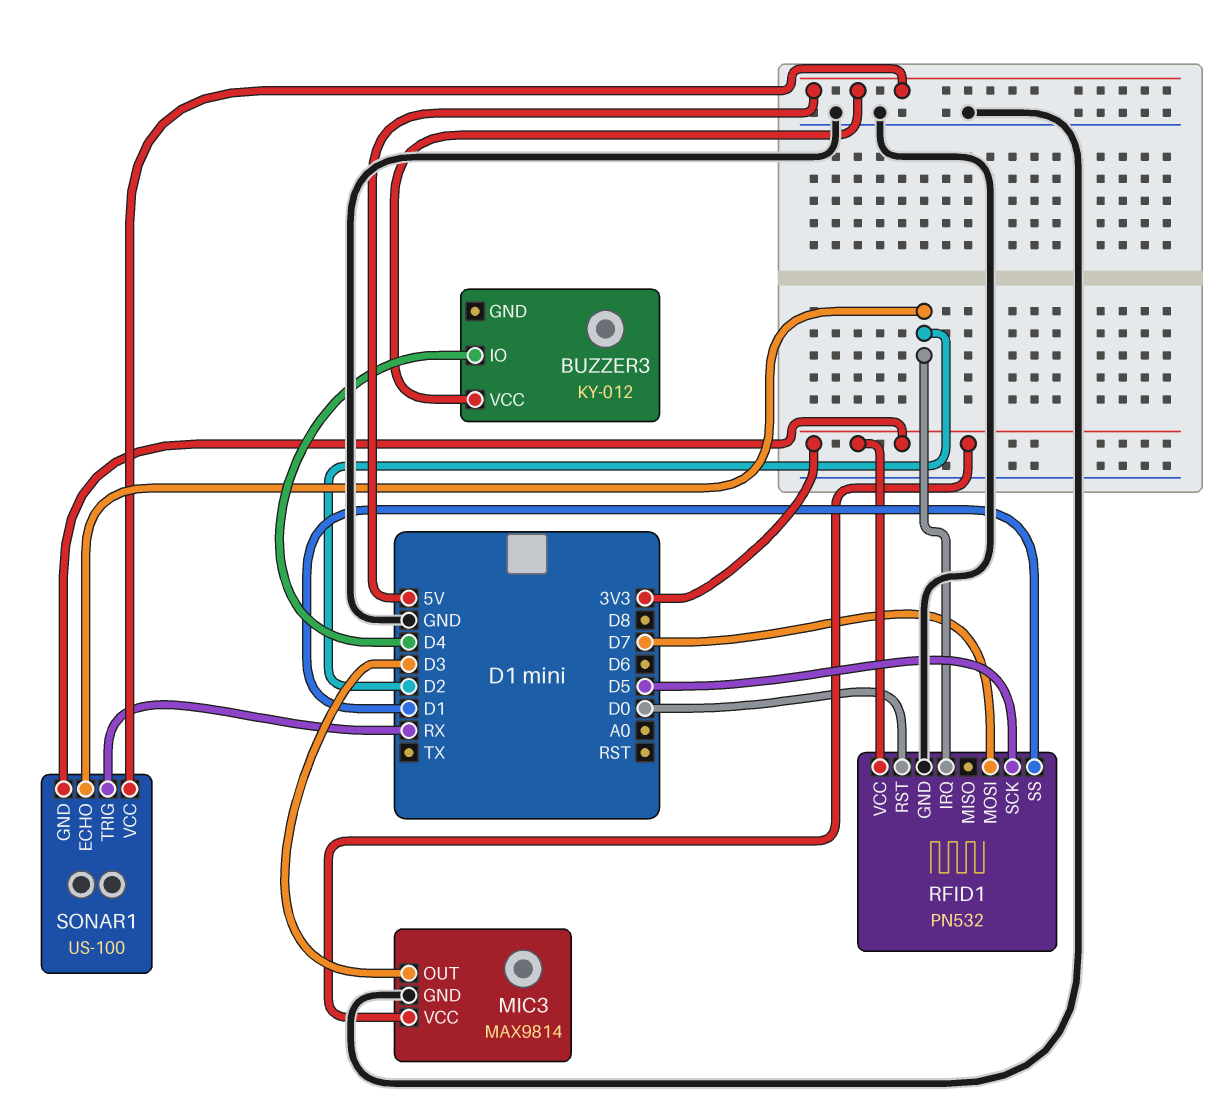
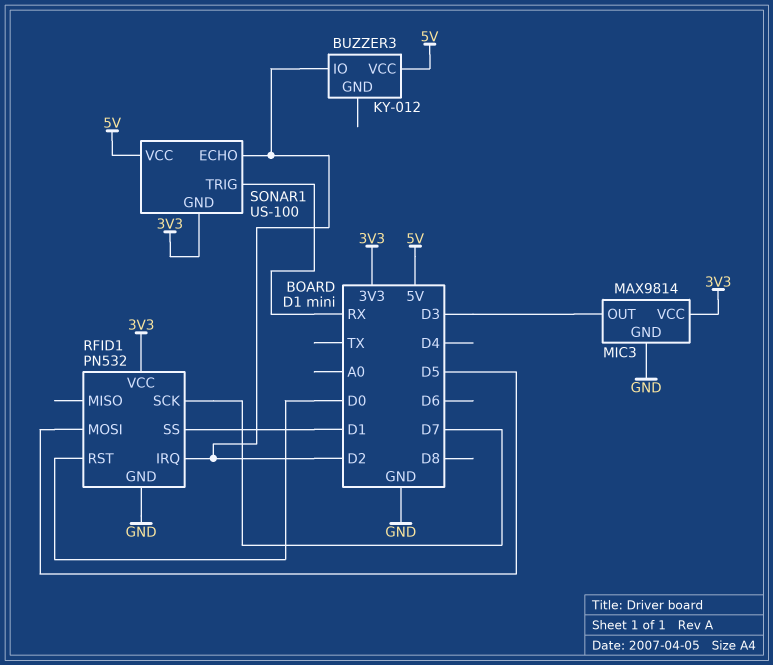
BUZZER3 pin IO: D4 -> D2
RFID1 pin MOSI: D7 -> D5
RFID1 pin SCK: D5 -> D7

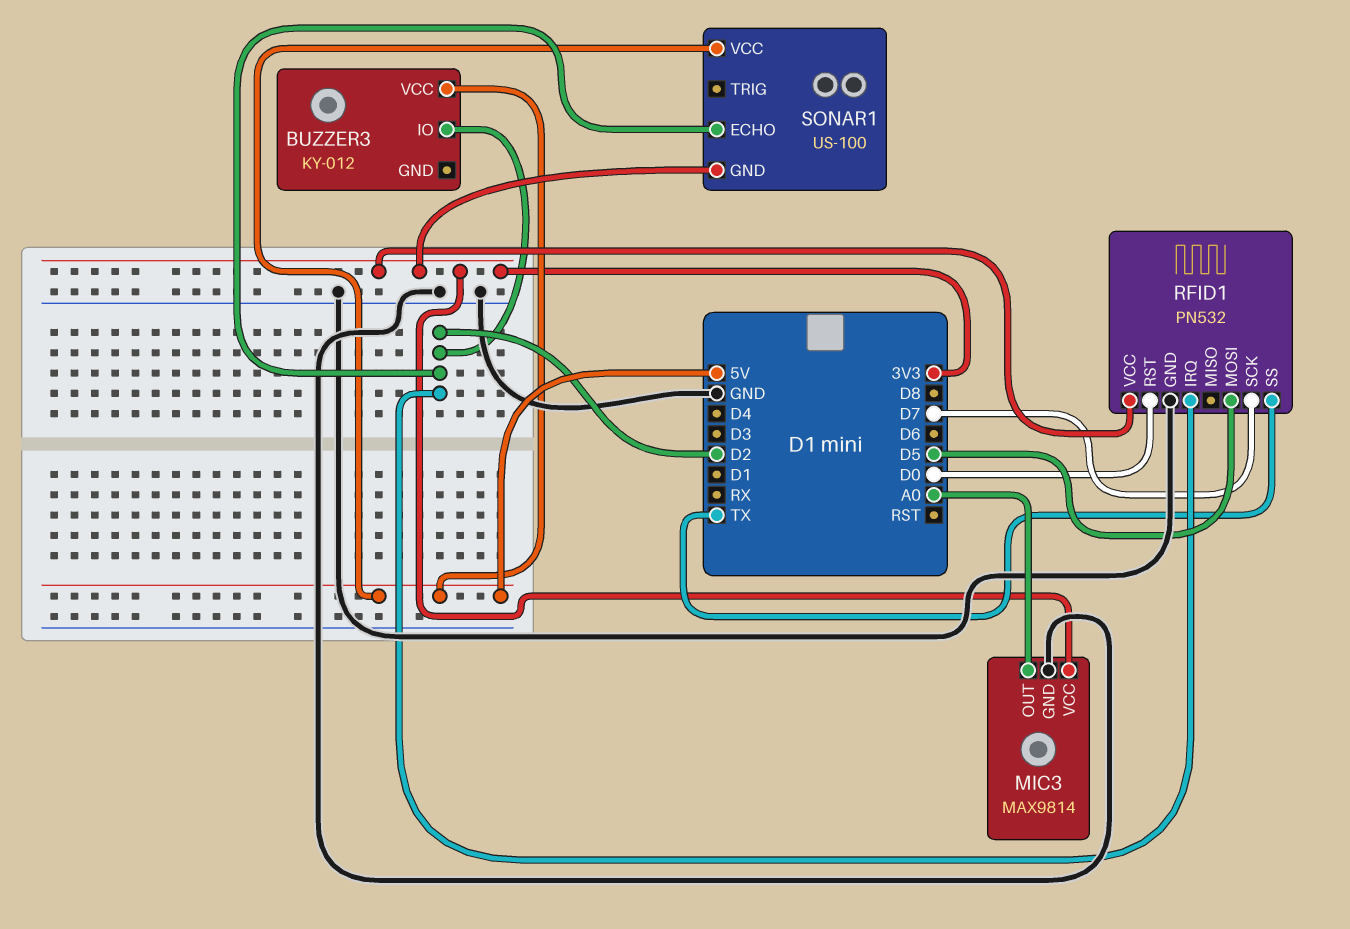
MIC3 pin OUT: D3 -> A0
RFID1 pin SS: D1 -> TX
SONAR1 pin TRIG: RX -> none

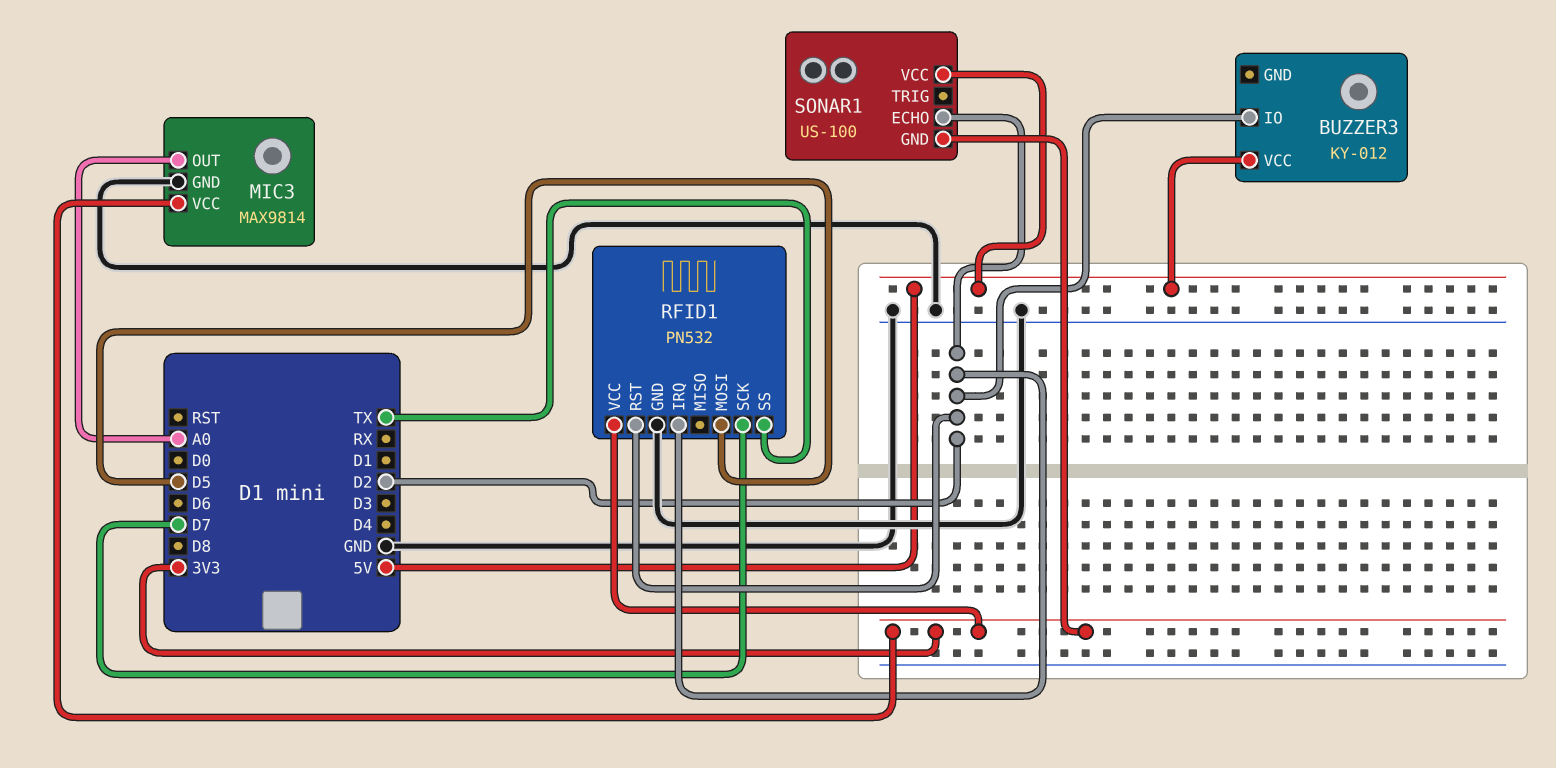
RFID1 pin RST: D0 -> D2

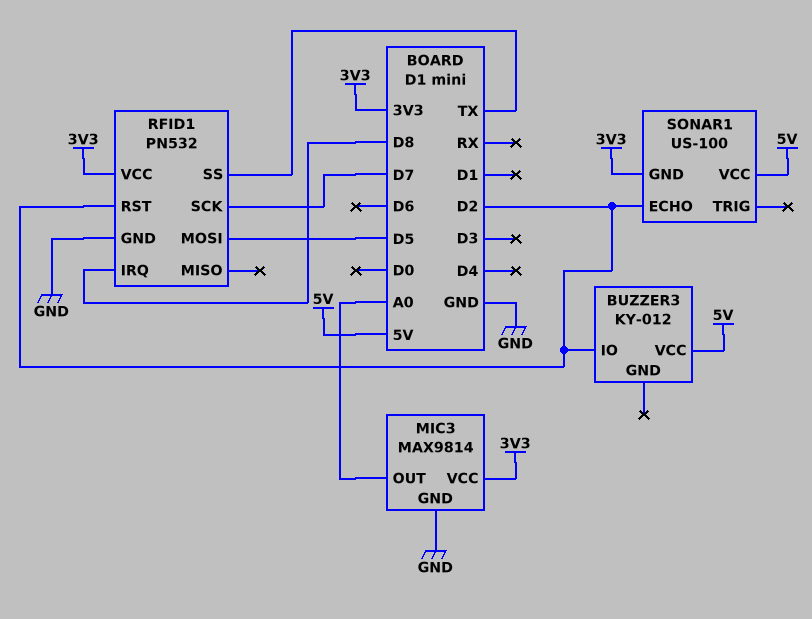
RFID1 pin IRQ: D2 -> D8

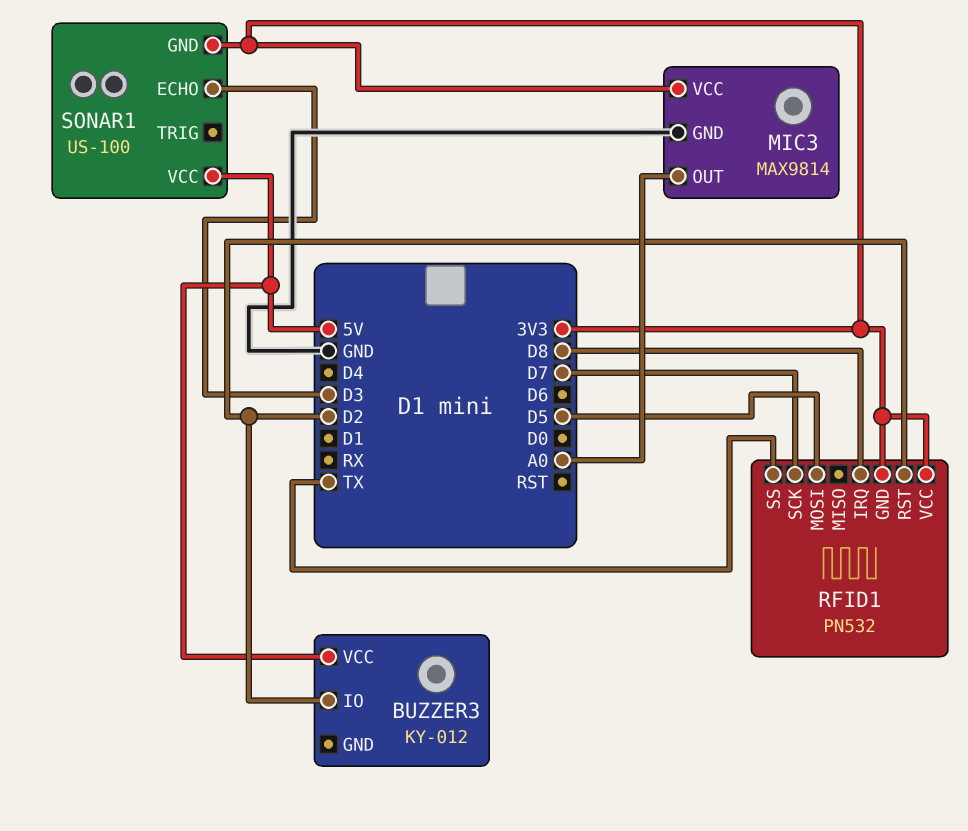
RFID1 pin GND: GND -> 3V3
SONAR1 pin ECHO: D2 -> D3

